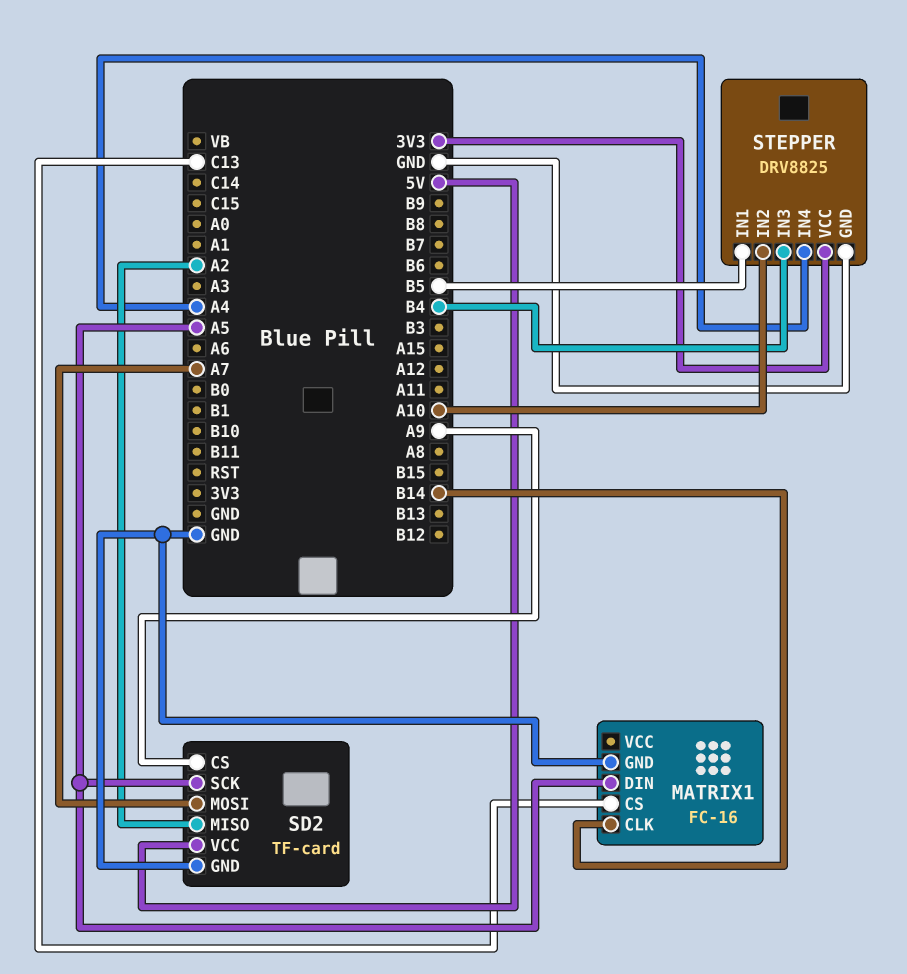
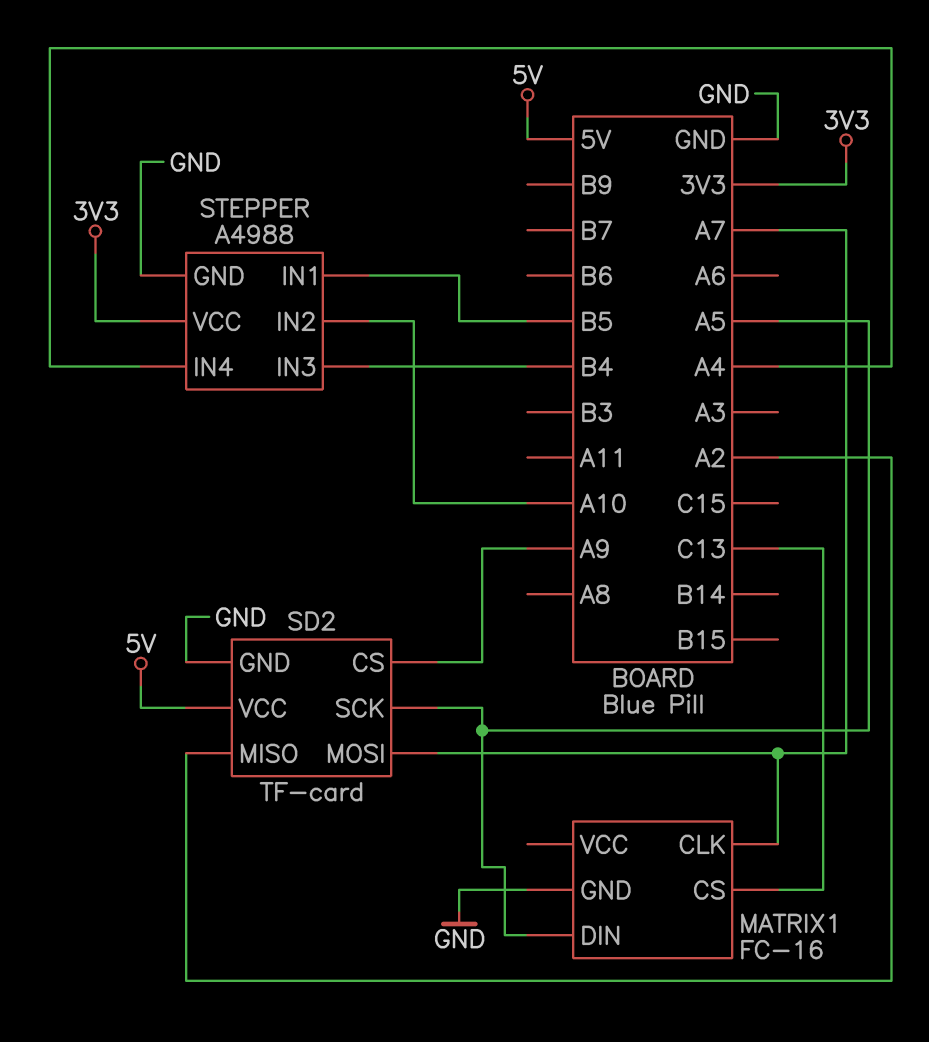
MATRIX1 pin CLK: B14 -> A7
STEPPER: DRV8825 -> A4988

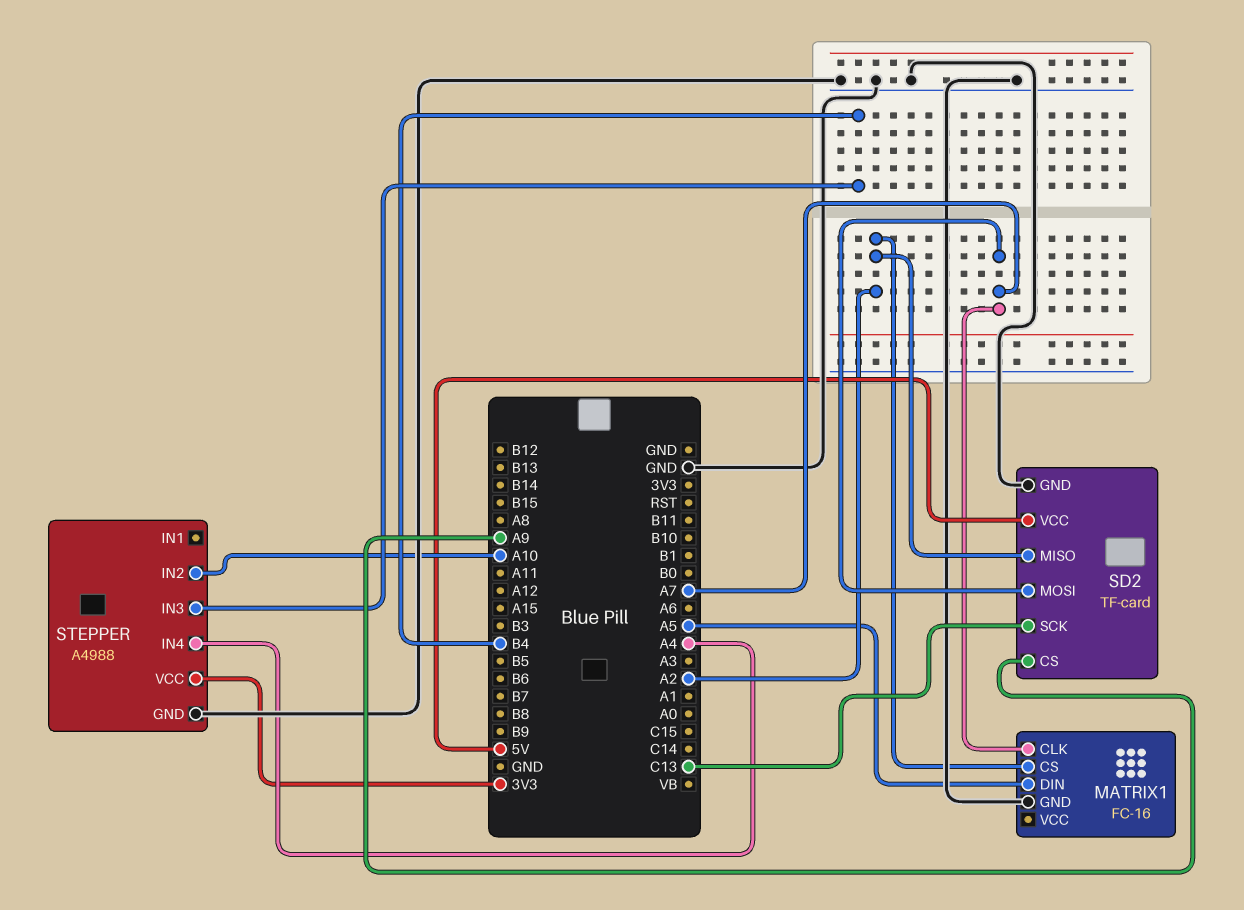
MATRIX1 pin CS: C13 -> A2
SD2 pin SCK: A5 -> C13
STEPPER pin IN1: B5 -> none

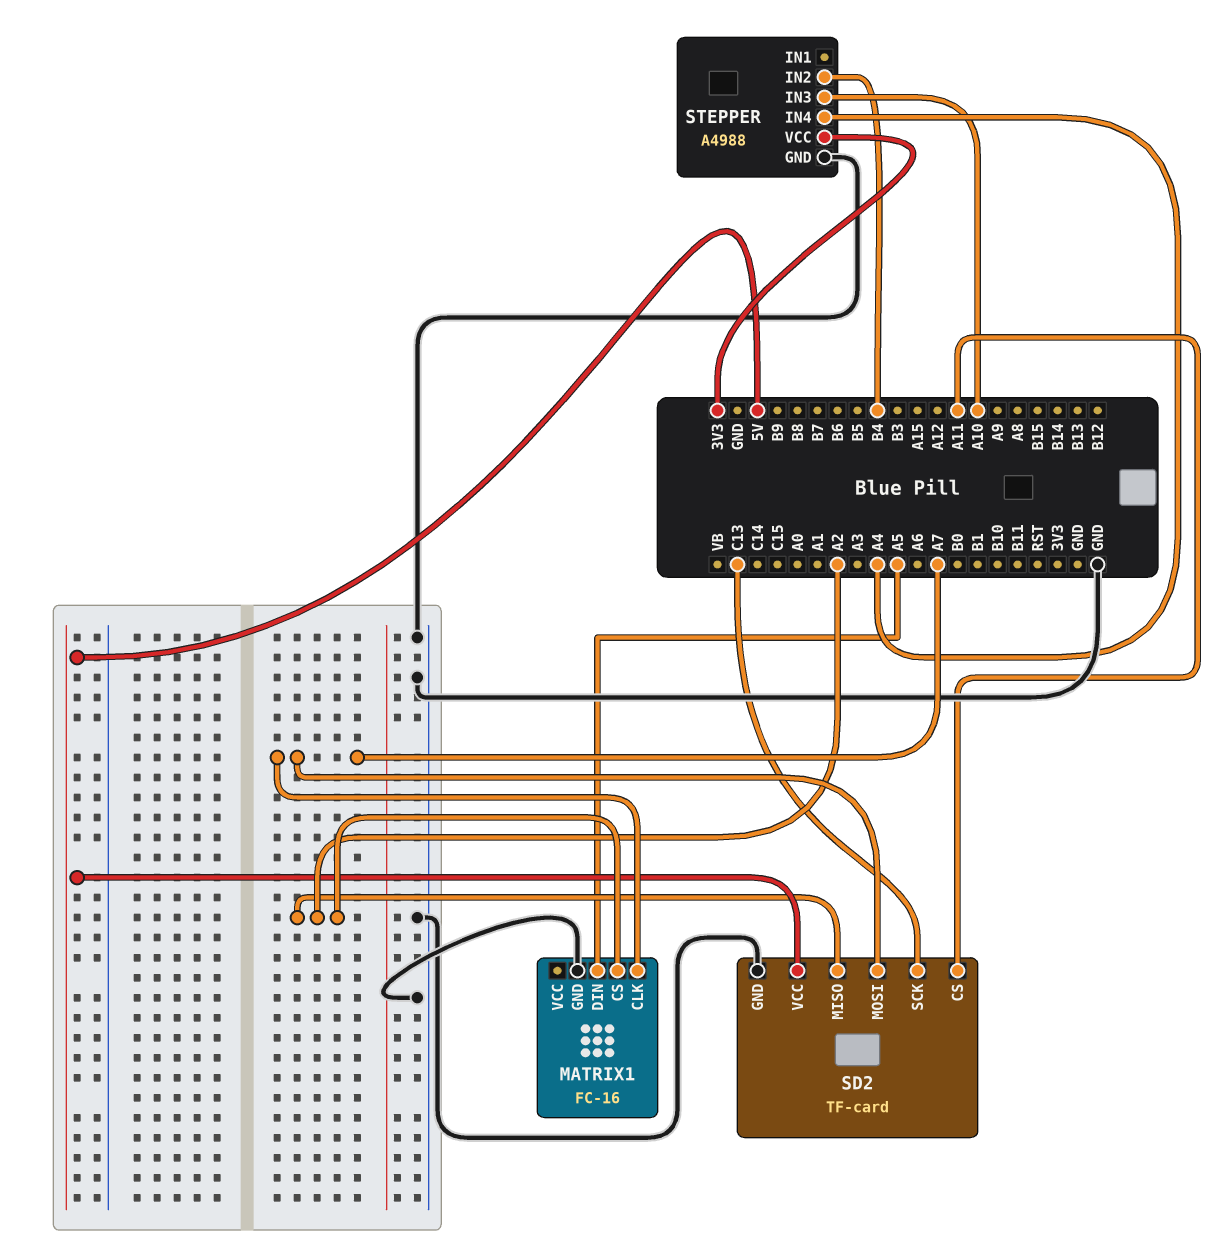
SD2 pin CS: A9 -> A11
STEPPER pin IN2: A10 -> B4
STEPPER pin IN3: B4 -> A10

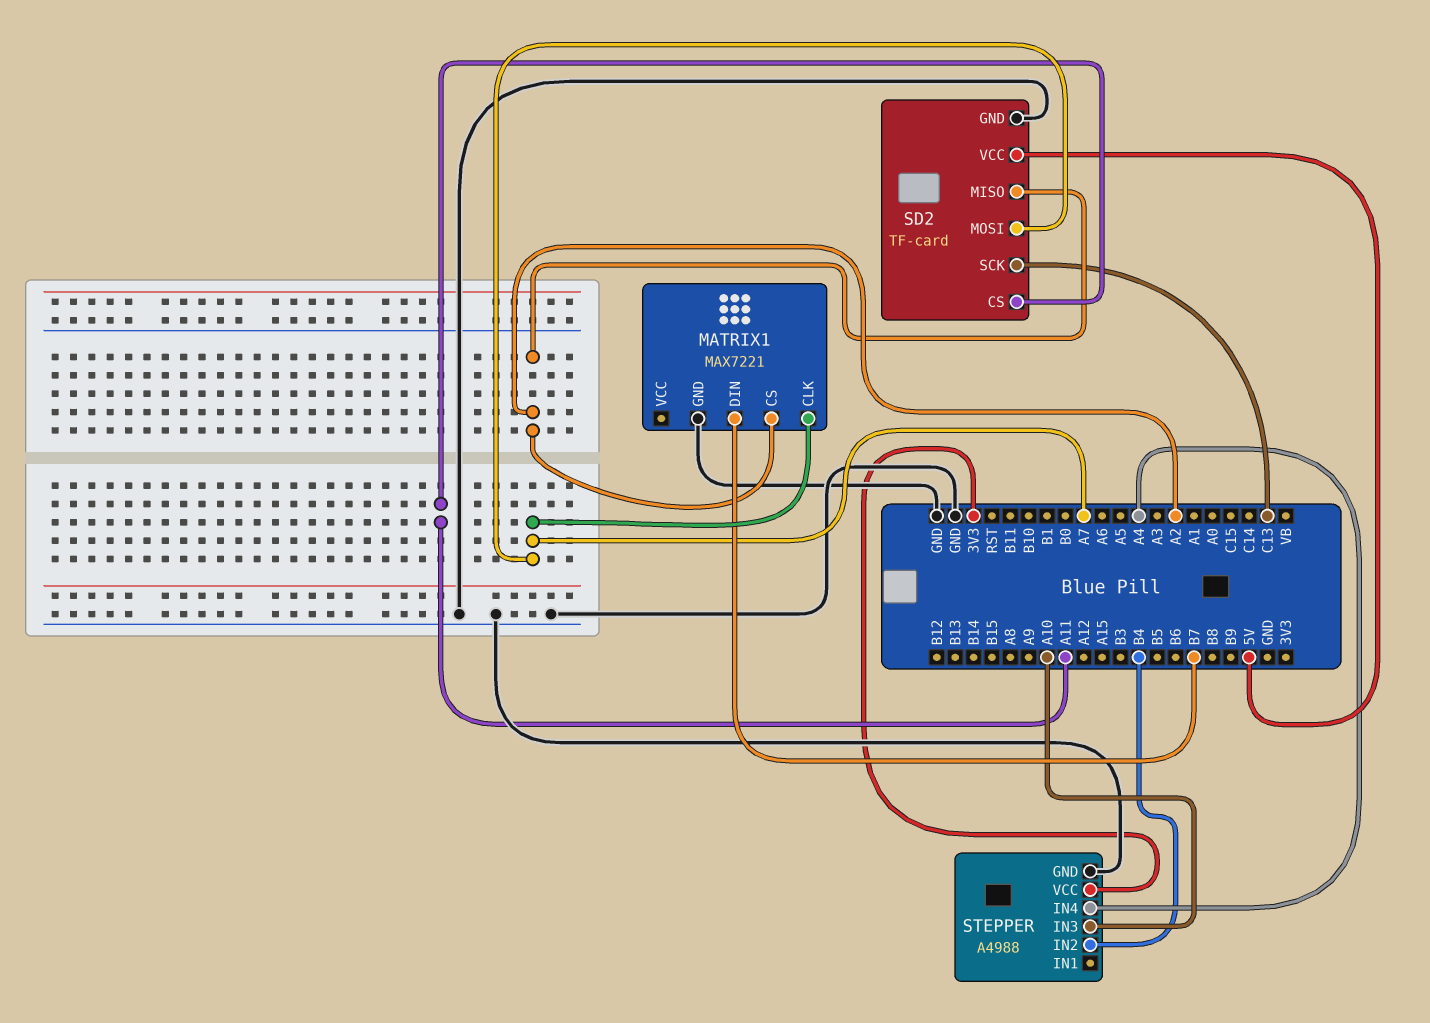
MATRIX1: FC-16 -> MAX7221
MATRIX1 pin DIN: A5 -> B7

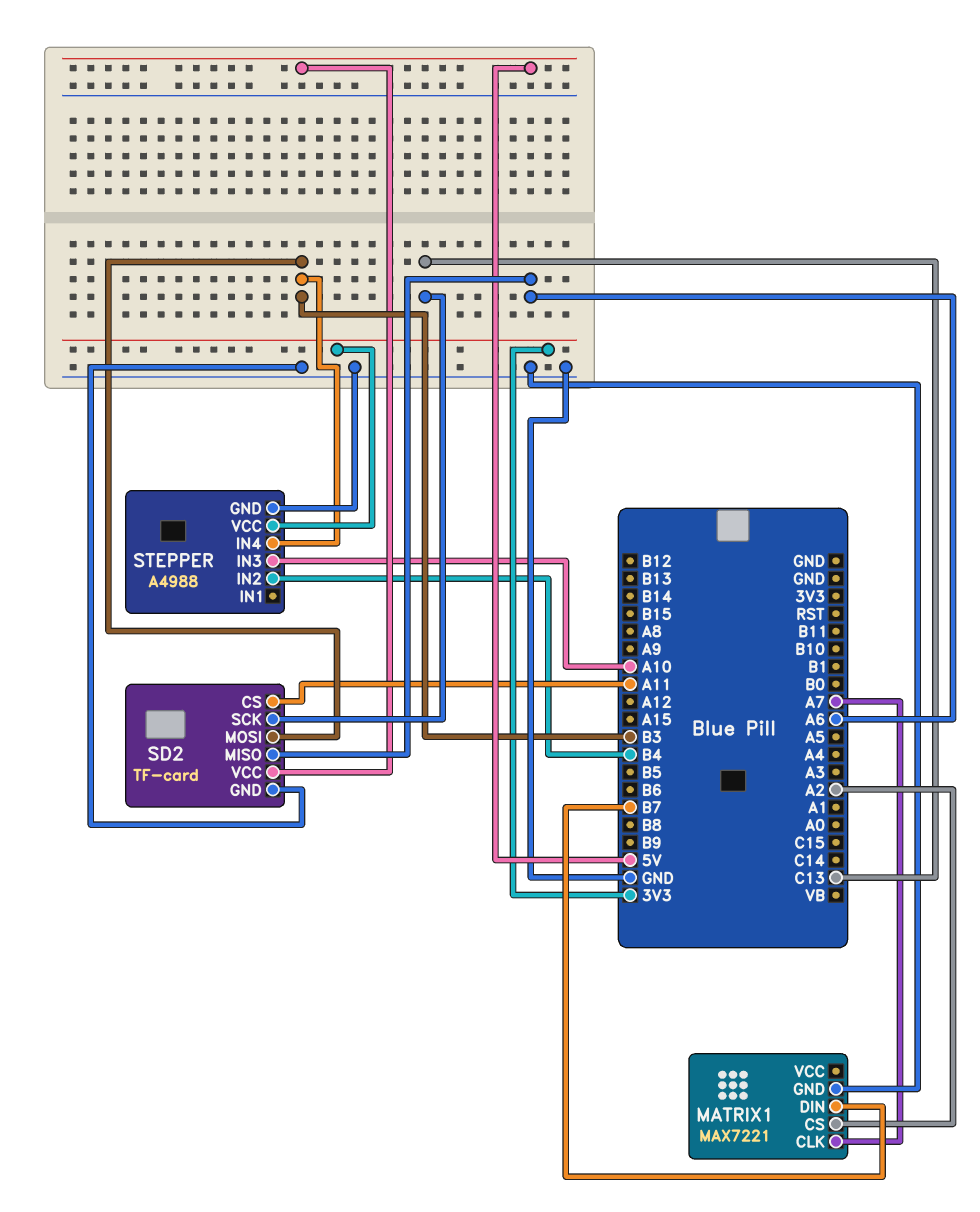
SD2 pin MISO: A2 -> A6
SD2 pin MOSI: A7 -> B3
STEPPER pin IN4: A4 -> B3

